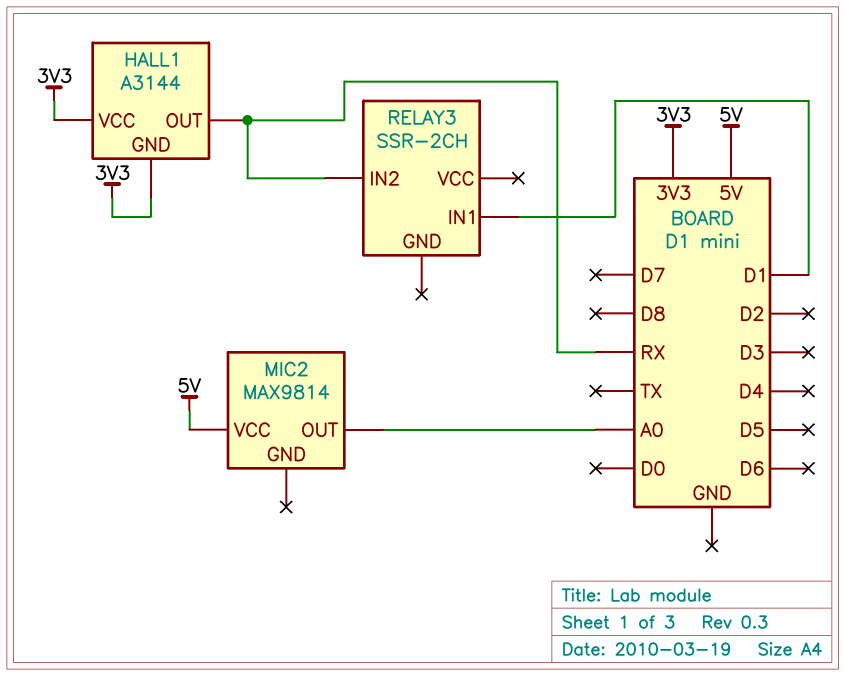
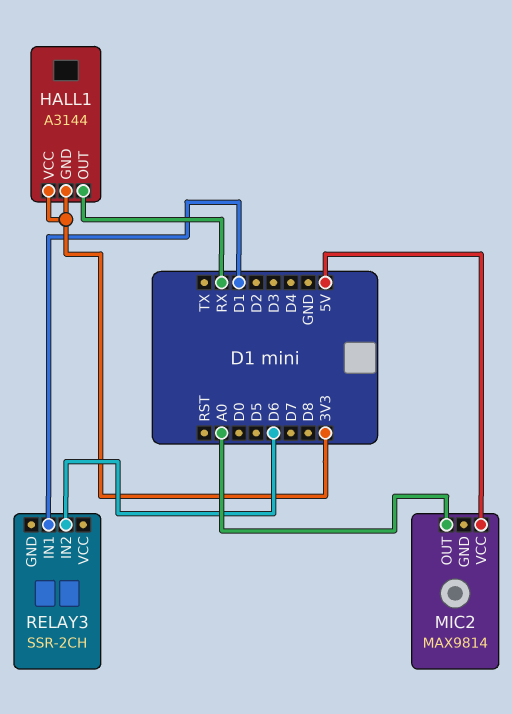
RELAY3 pin IN2: RX -> D6

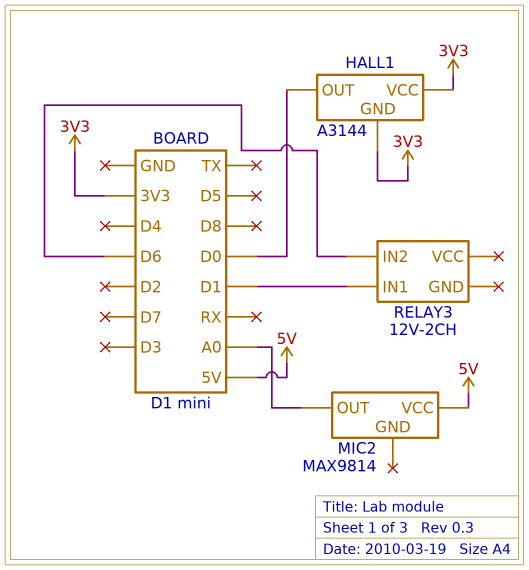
HALL1 pin OUT: RX -> D0
RELAY3: SSR-2CH -> 12V-2CH

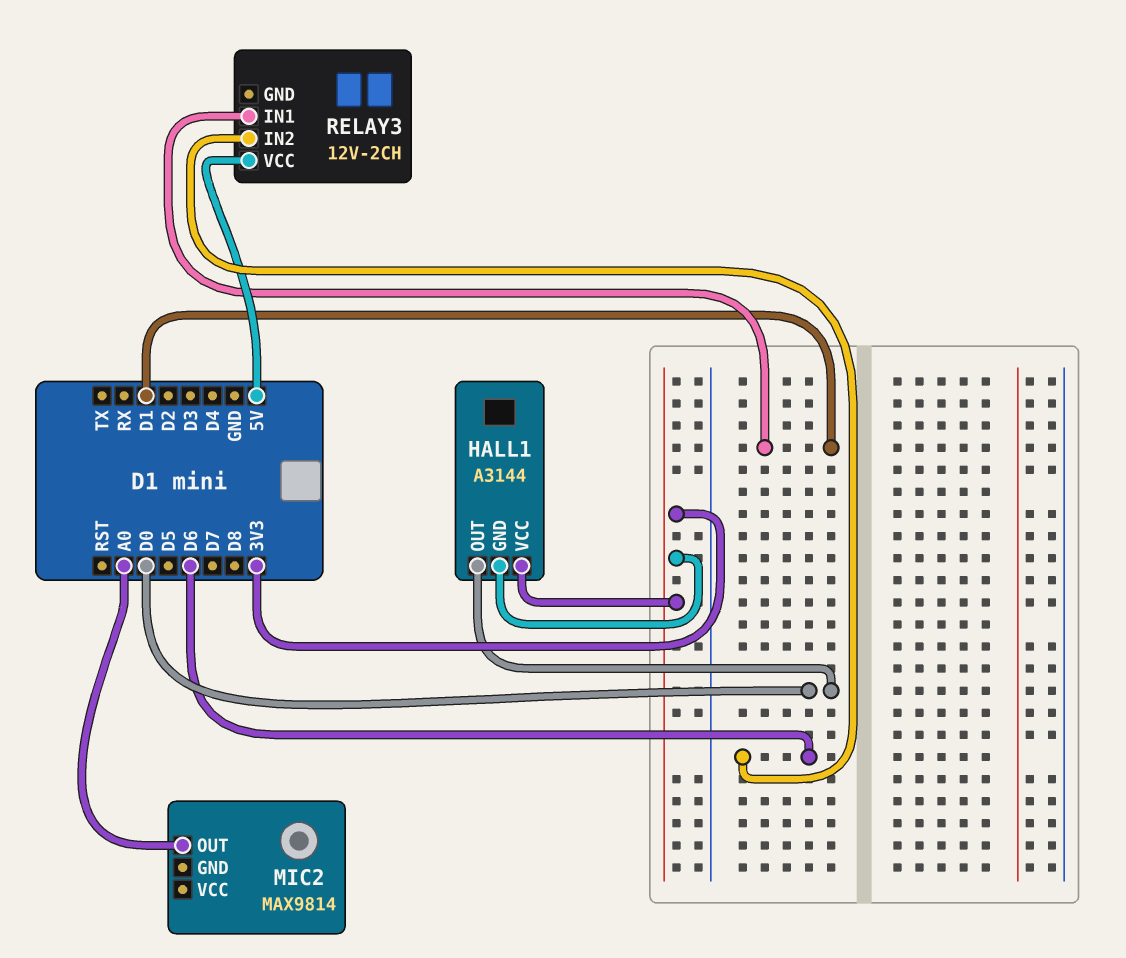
MIC2 pin VCC: 5V -> none
RELAY3 pin VCC: none -> 5V

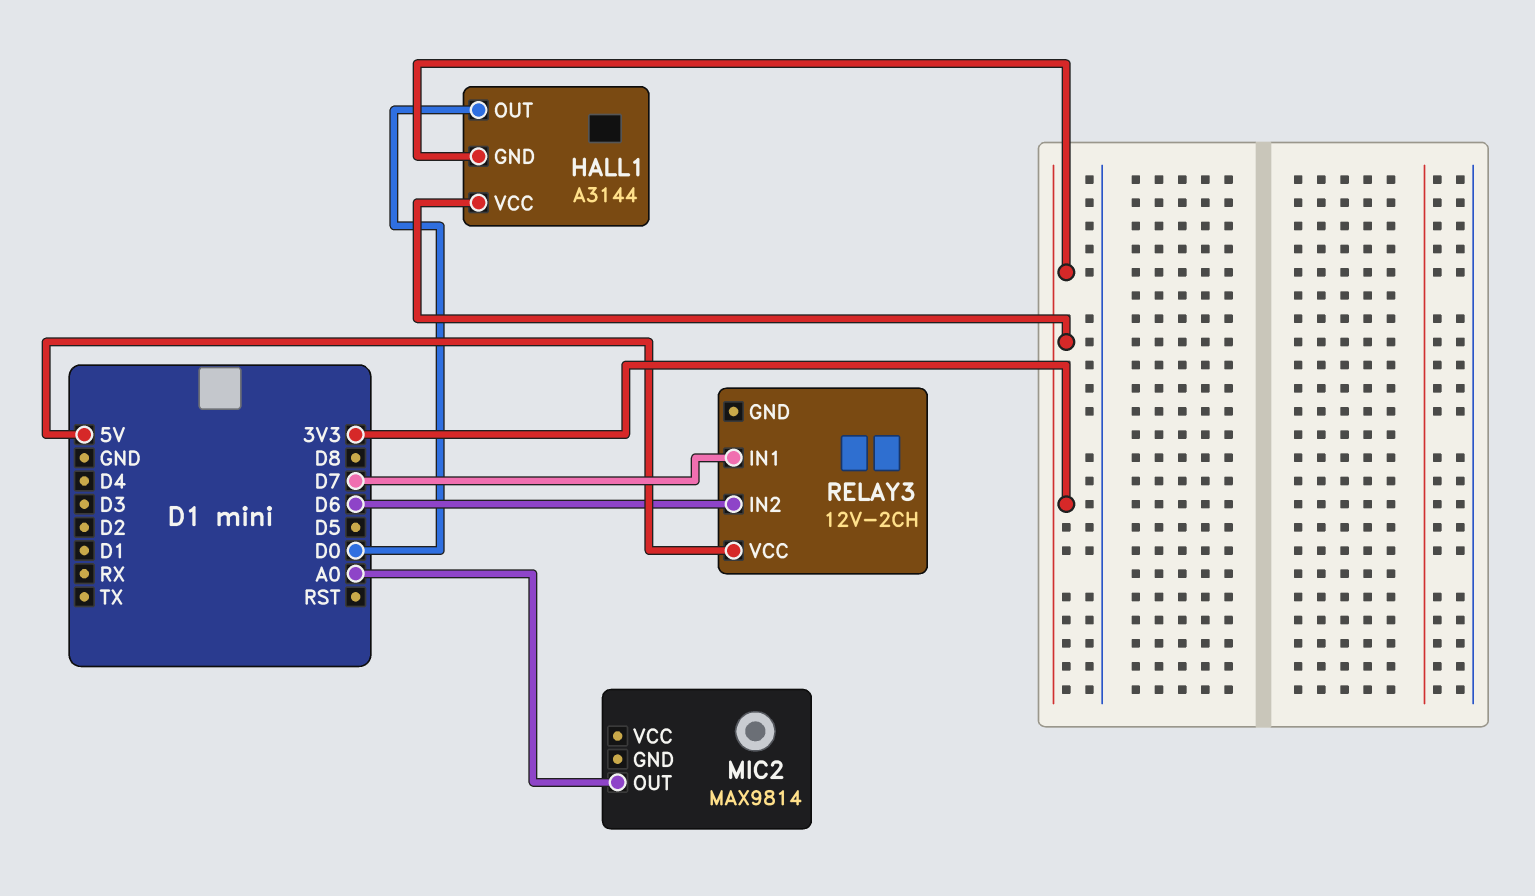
RELAY3 pin IN1: D1 -> D7

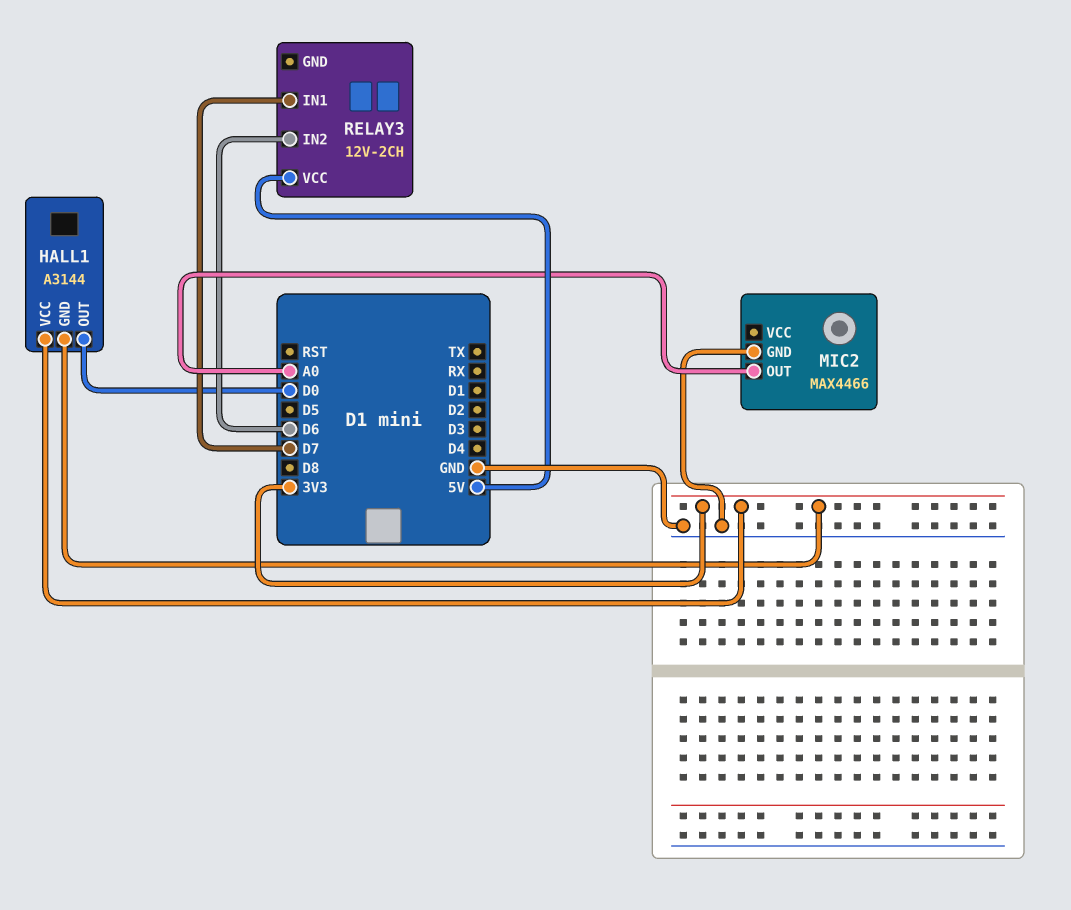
MIC2: MAX9814 -> MAX4466
MIC2 pin GND: none -> GND

